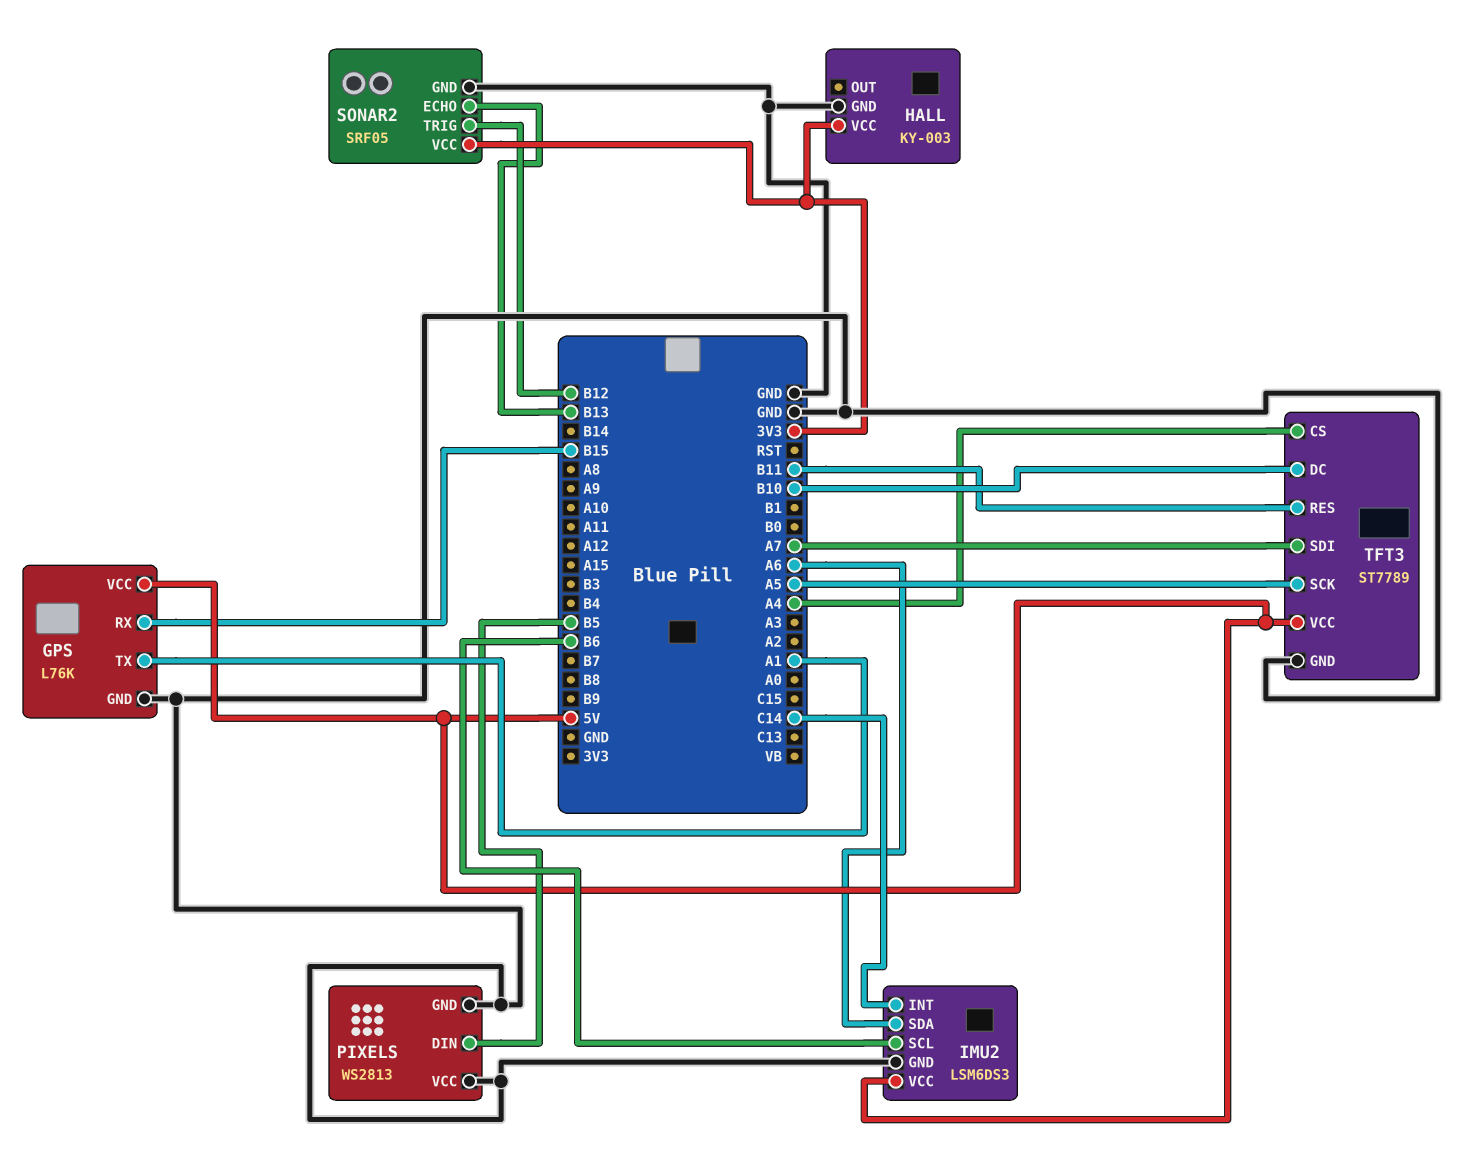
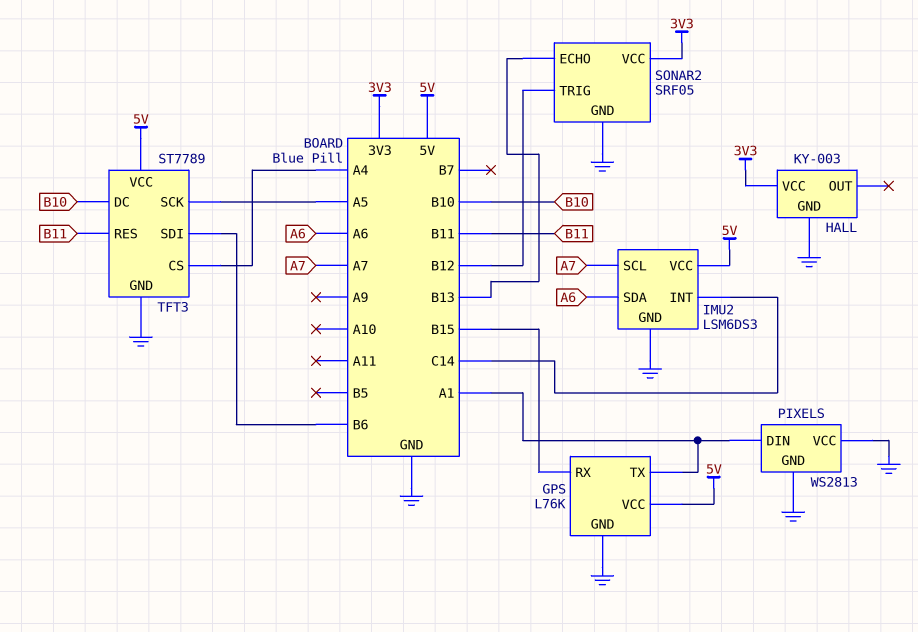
IMU2 pin SCL: B6 -> A7
PIXELS pin DIN: B5 -> A1
TFT3 pin SDI: A7 -> B6

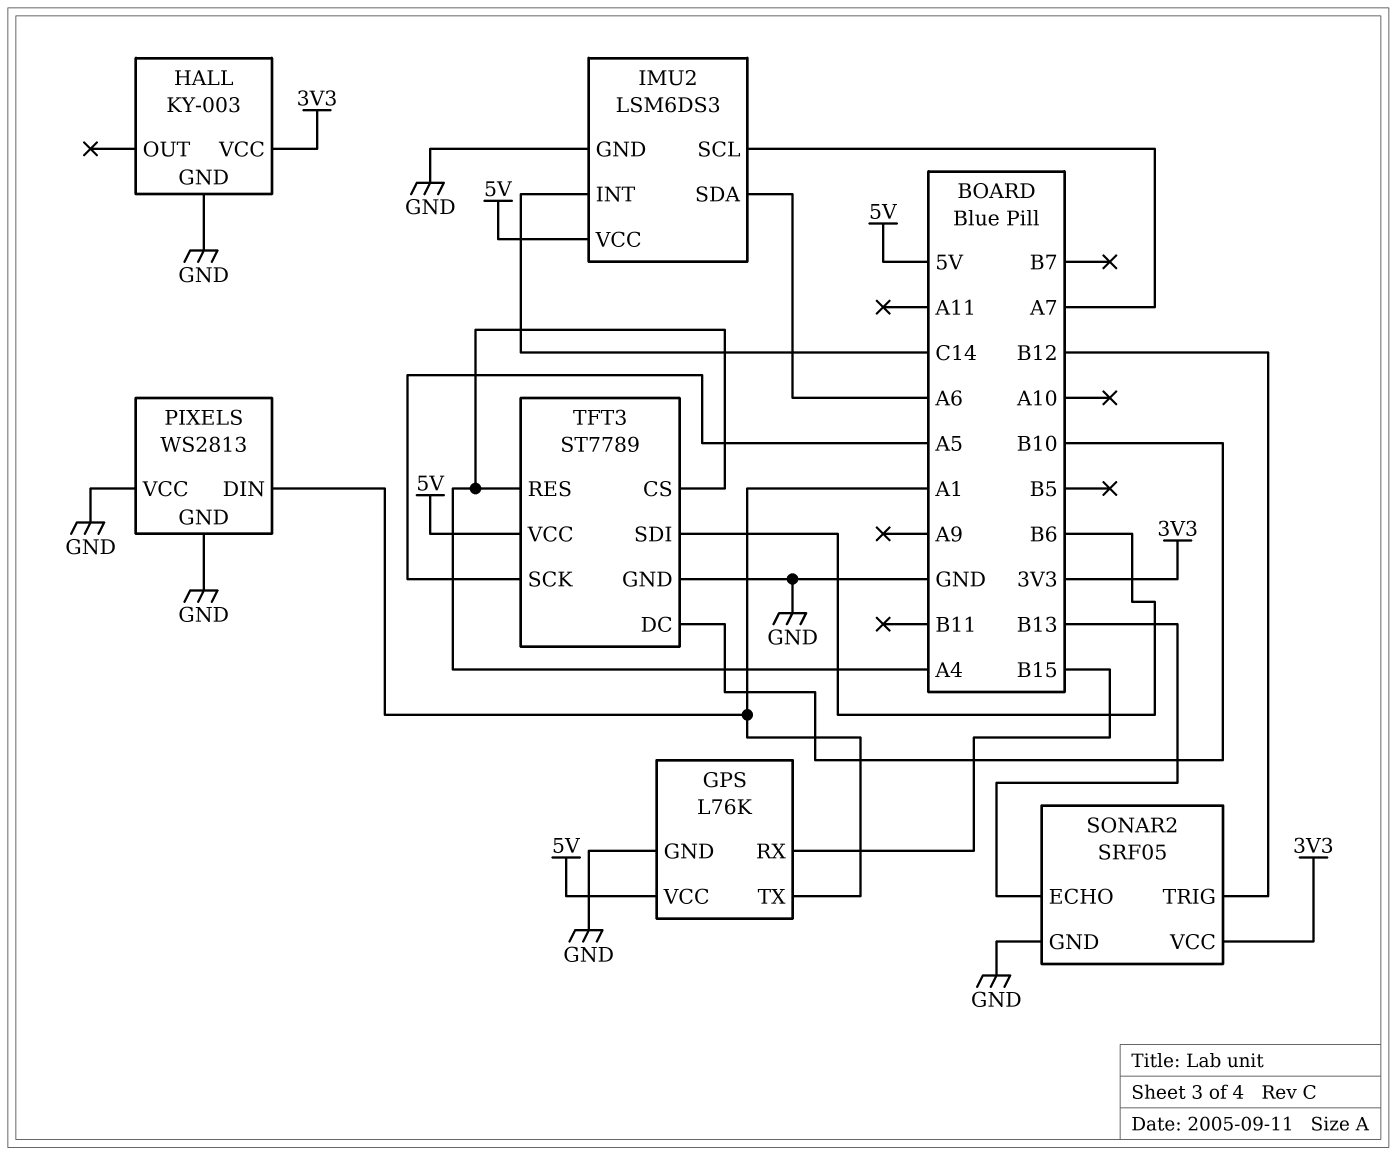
TFT3 pin RES: B11 -> A4

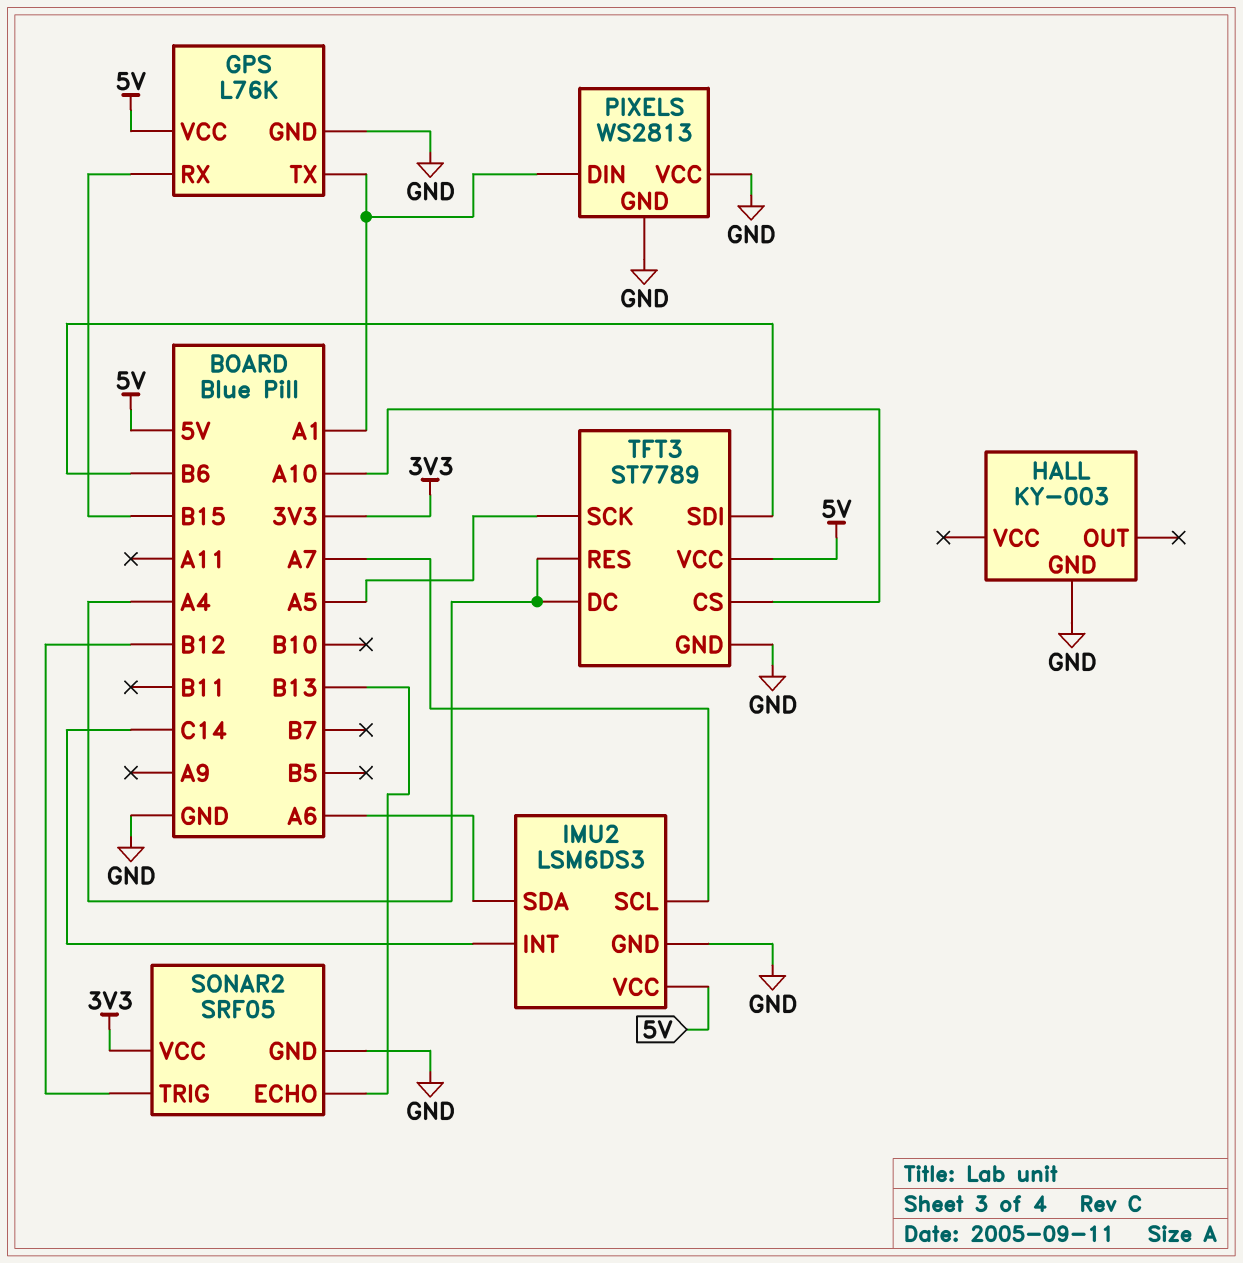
HALL pin VCC: 3V3 -> none
TFT3 pin CS: A4 -> A10
TFT3 pin DC: B10 -> A4

